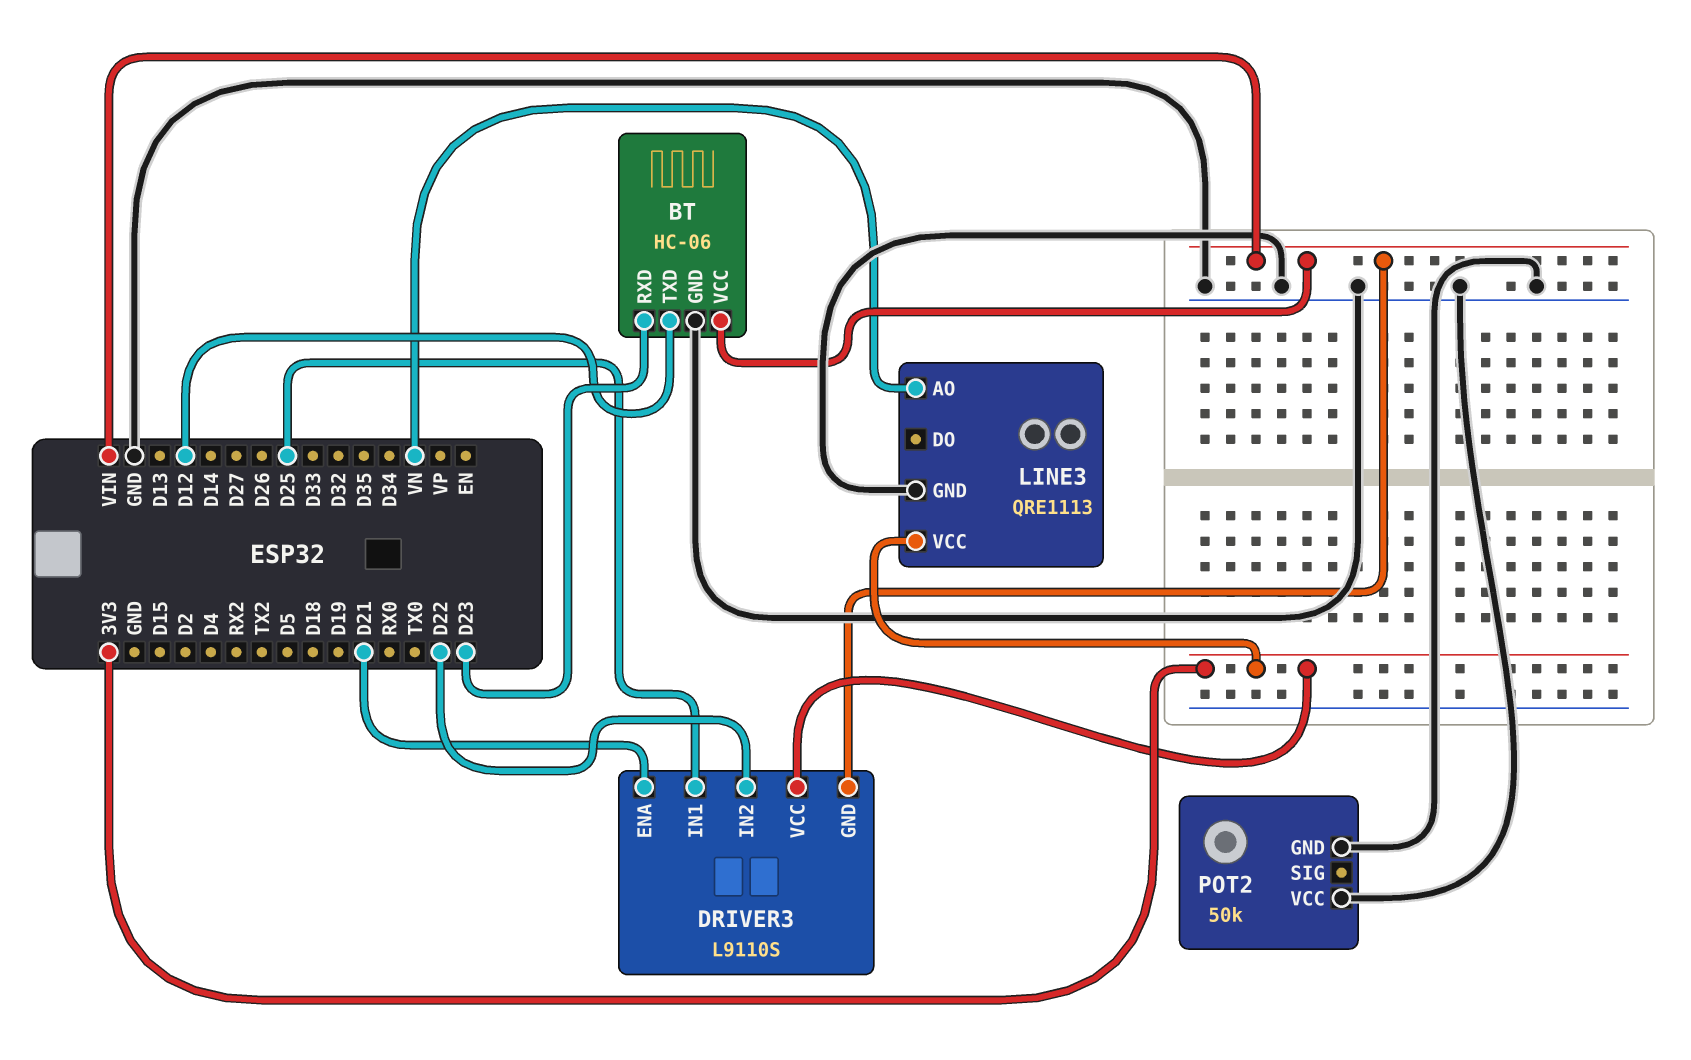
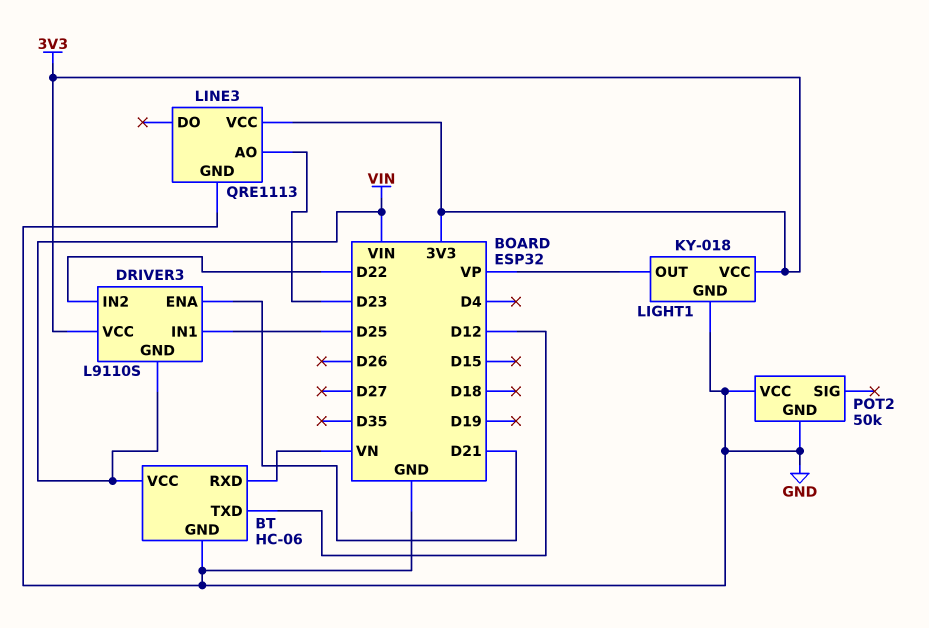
BT pin RXD: D23 -> VN
LIGHT1: none -> KY-018
LIGHT1 pin GND: none -> GND
LIGHT1 pin OUT: none -> VP
LIGHT1 pin VCC: none -> 3V3
LINE3 pin AO: VN -> D23

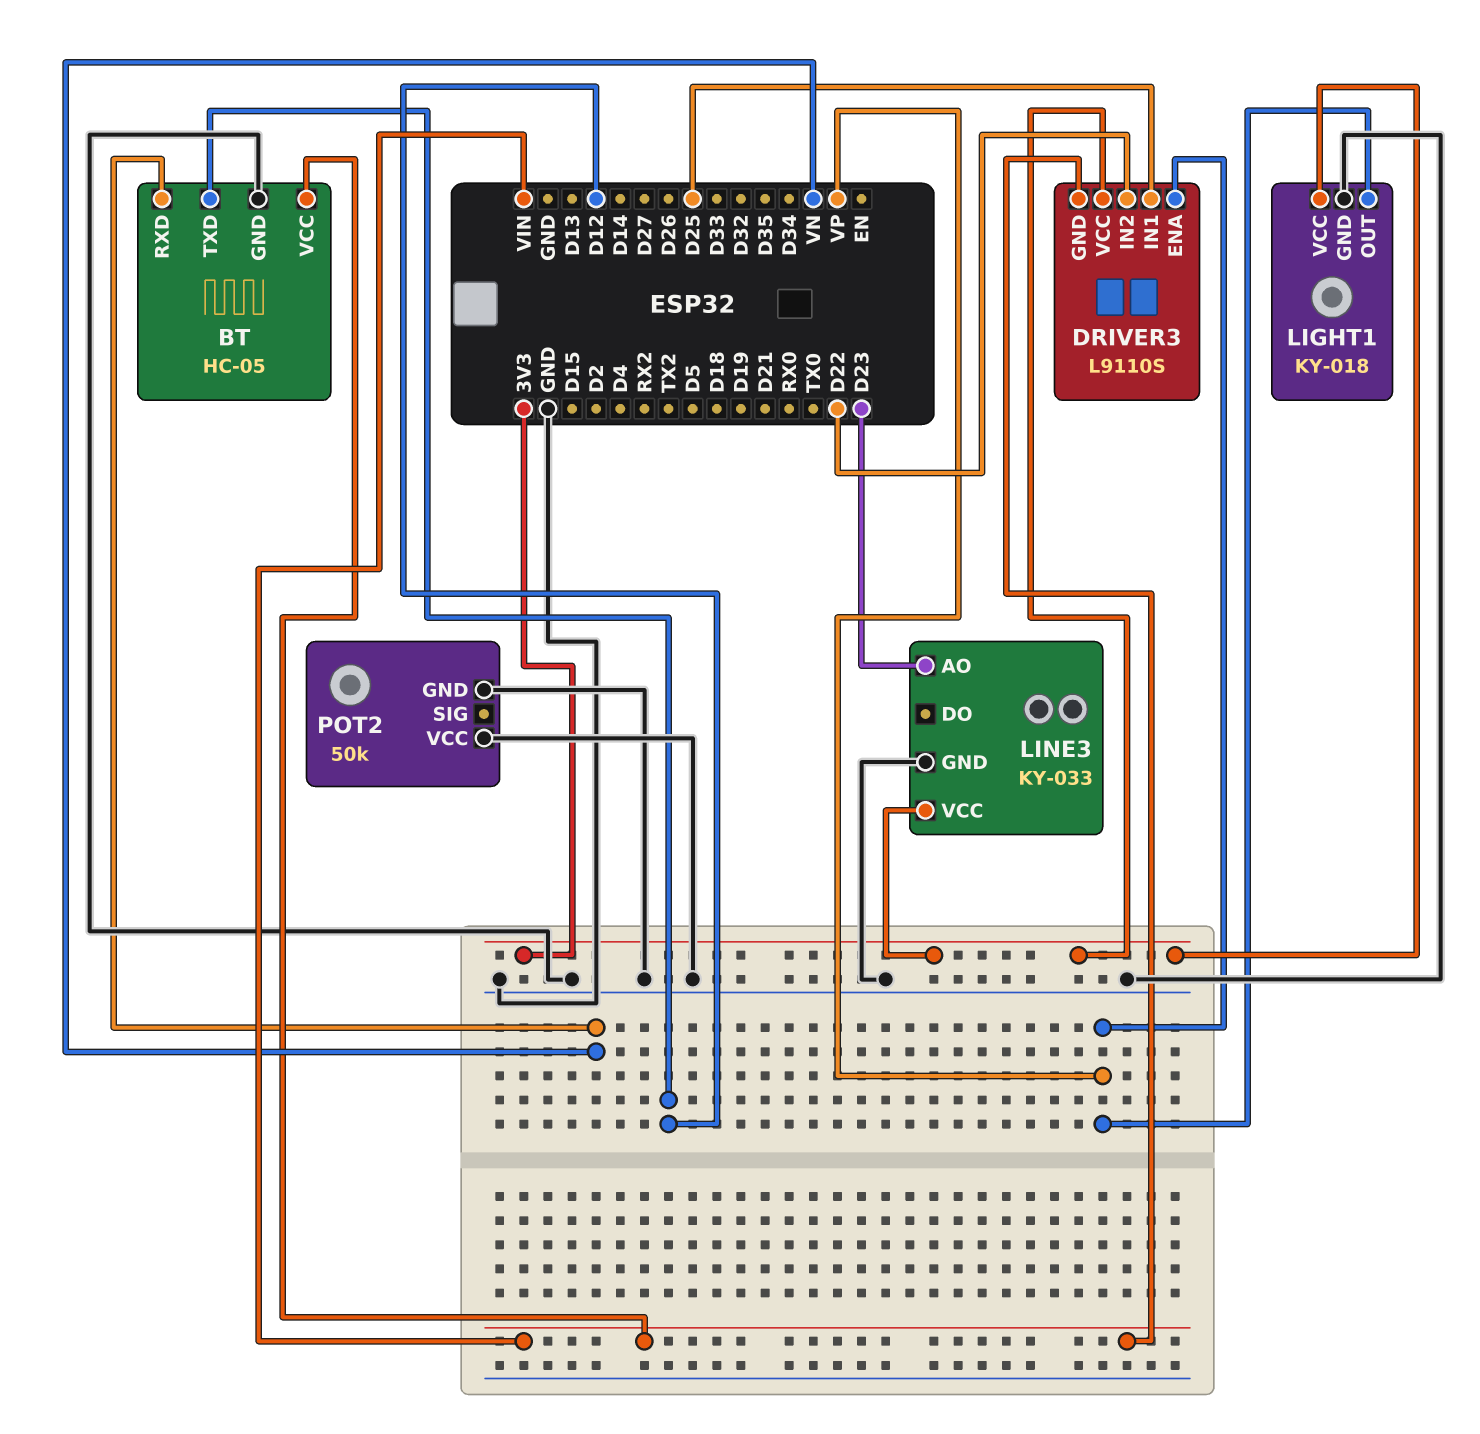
BT: HC-06 -> HC-05
DRIVER3 pin ENA: D21 -> VP
LINE3: QRE1113 -> KY-033

